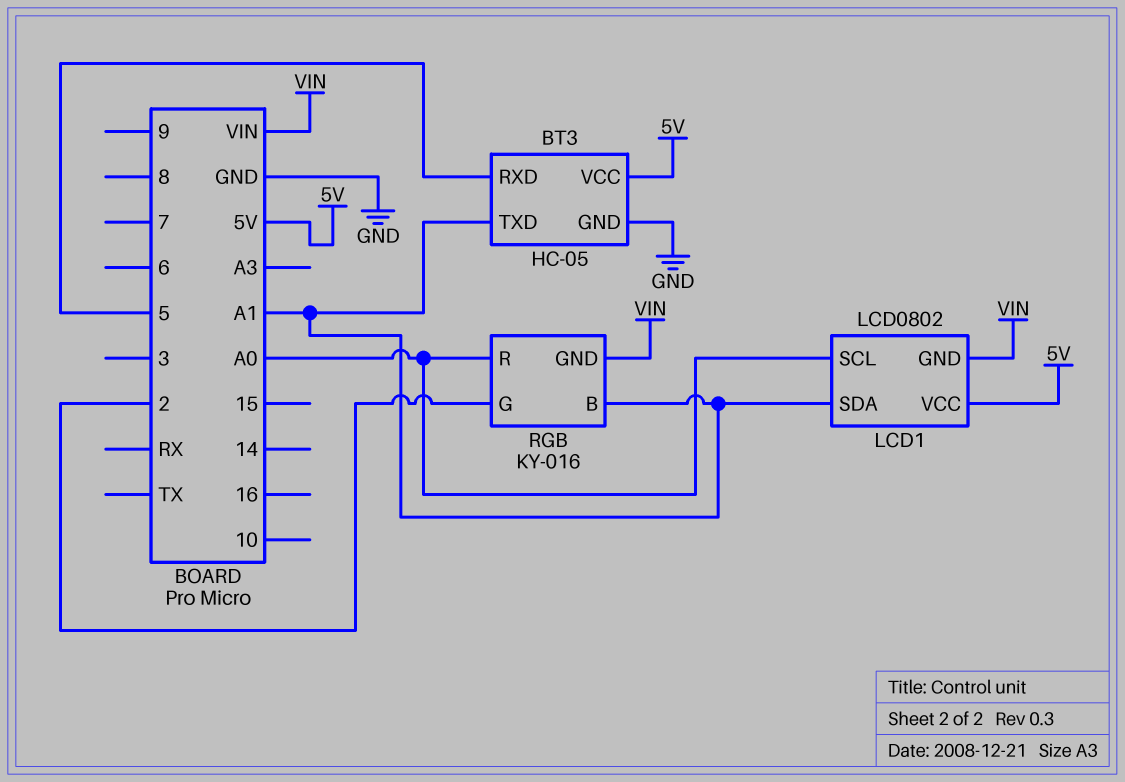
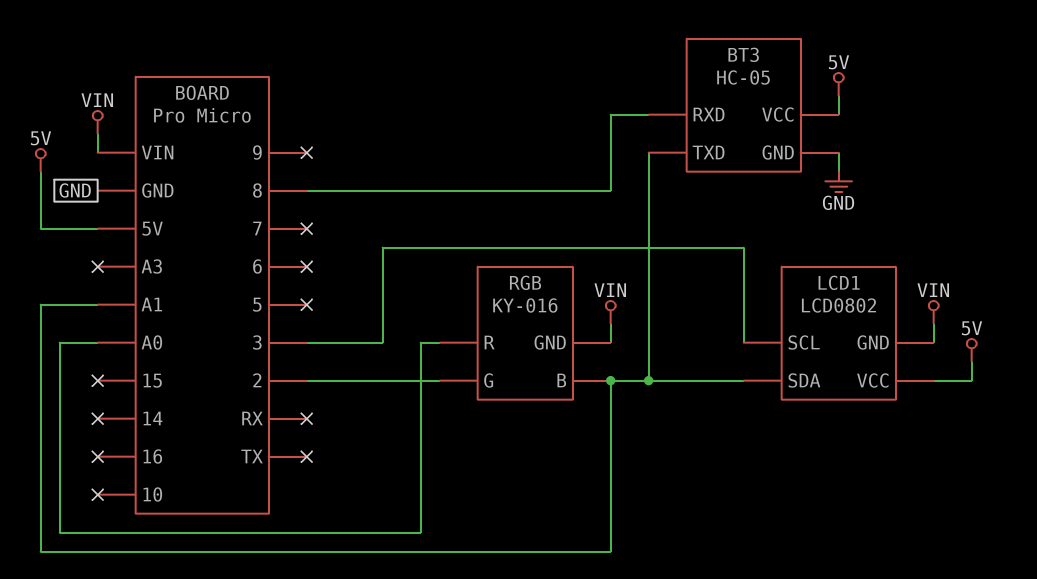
BT3 pin RXD: 5 -> 8
LCD1 pin SCL: A0 -> 3

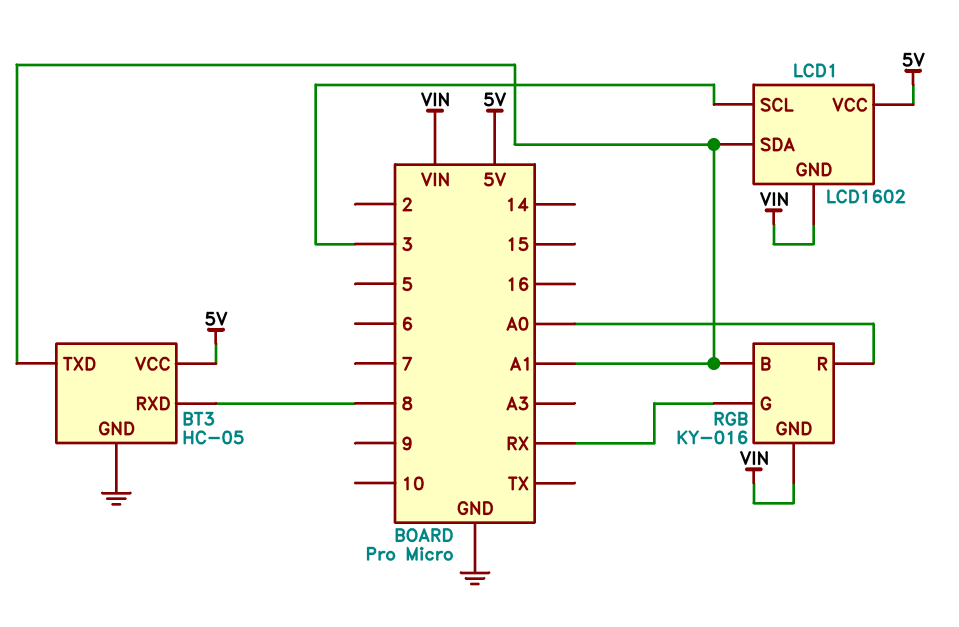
LCD1: LCD0802 -> LCD1602
RGB pin G: 2 -> RX

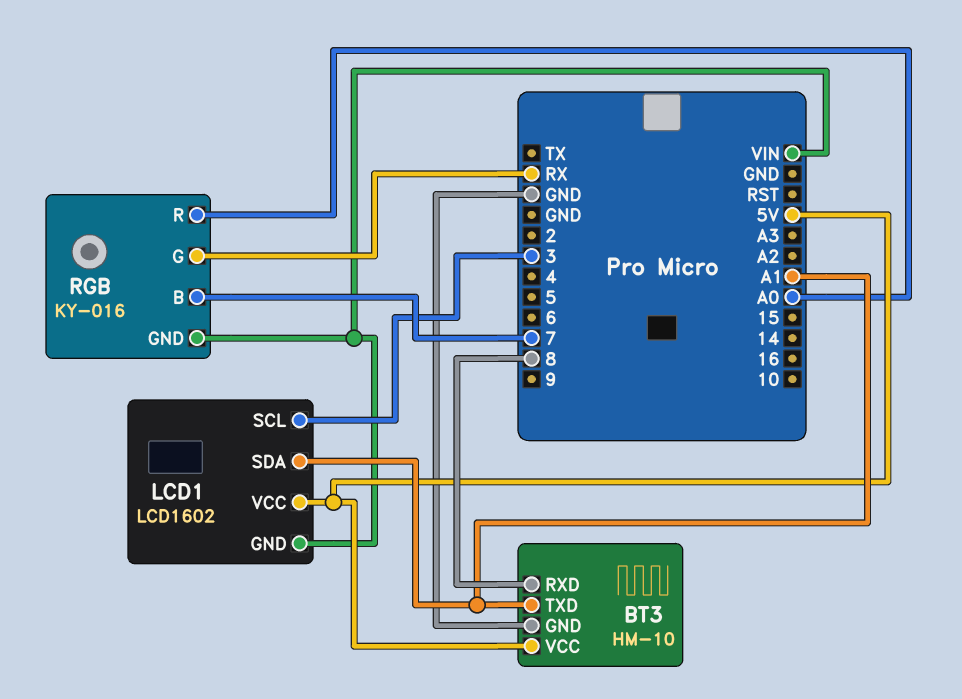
BT3: HC-05 -> HM-10
RGB pin B: A1 -> 7

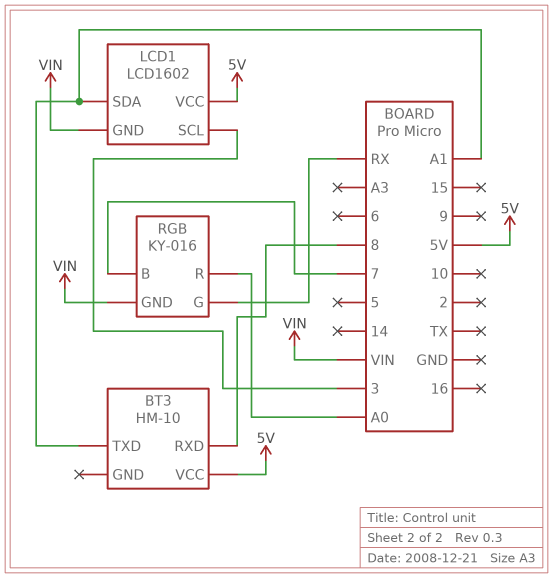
BT3 pin GND: GND -> none

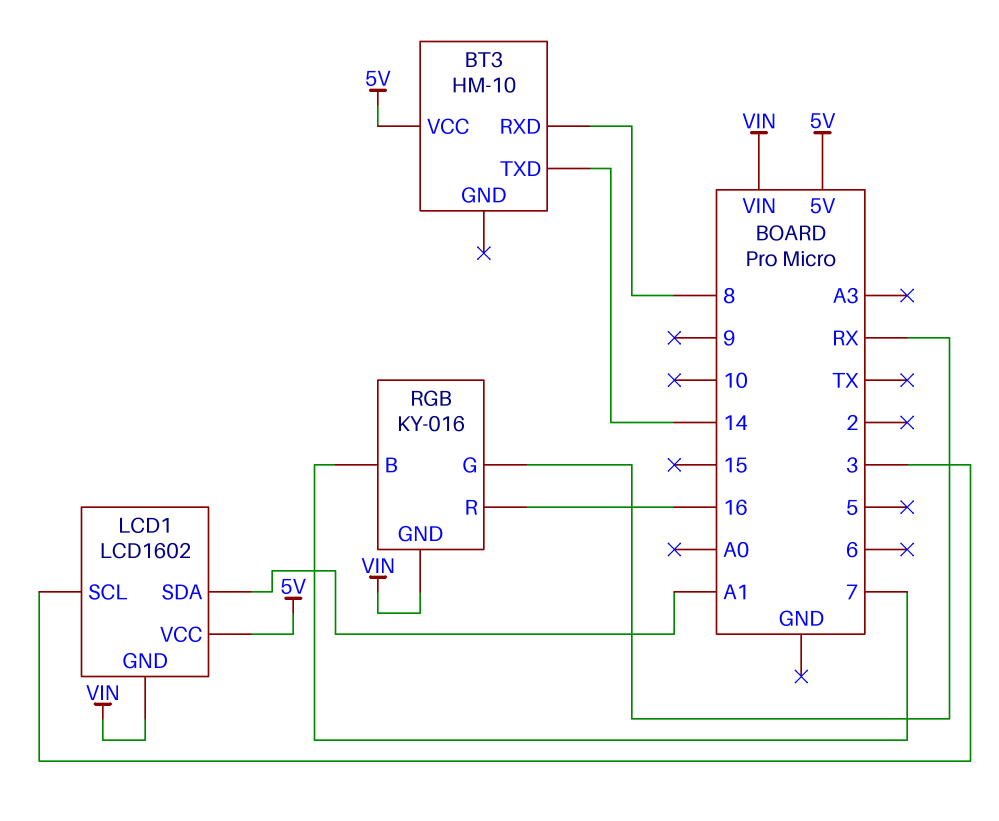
BT3 pin TXD: A1 -> 14
RGB pin R: A0 -> 16

